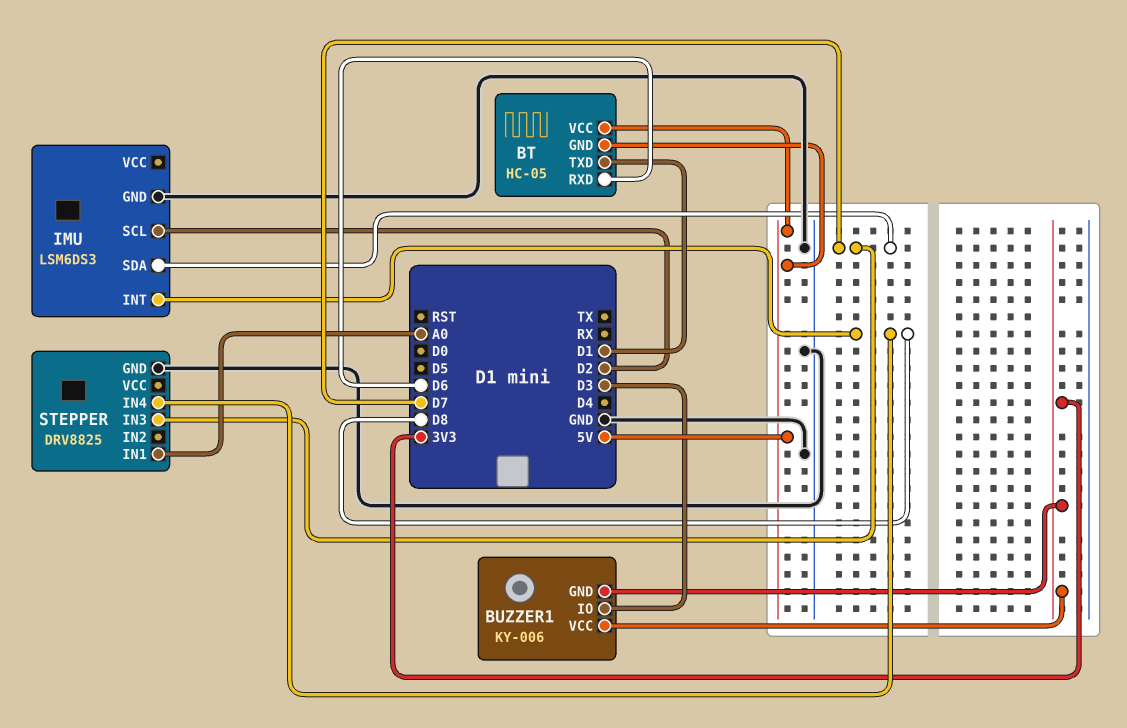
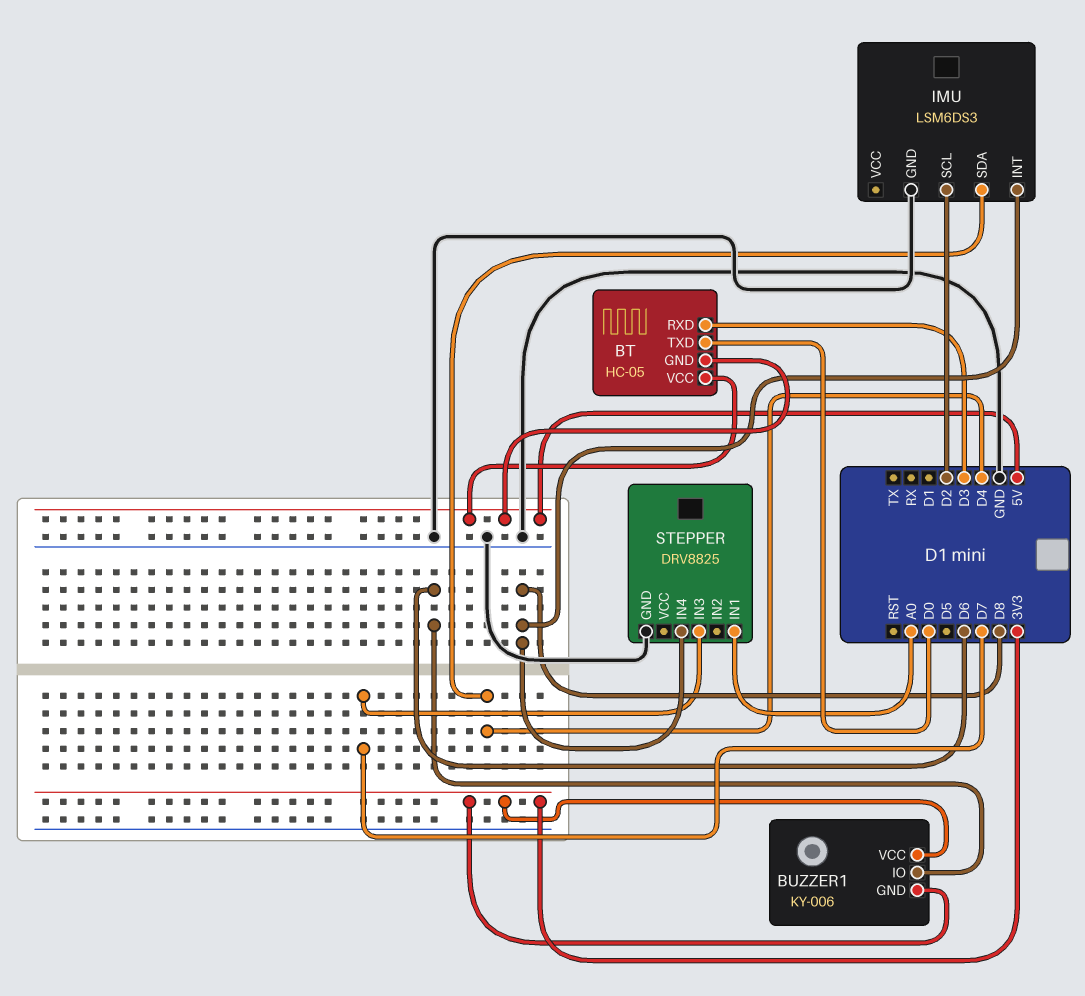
BT pin RXD: D6 -> D3
BT pin TXD: D1 -> D0
BUZZER1 pin IO: D3 -> D6
IMU pin SDA: D7 -> D4

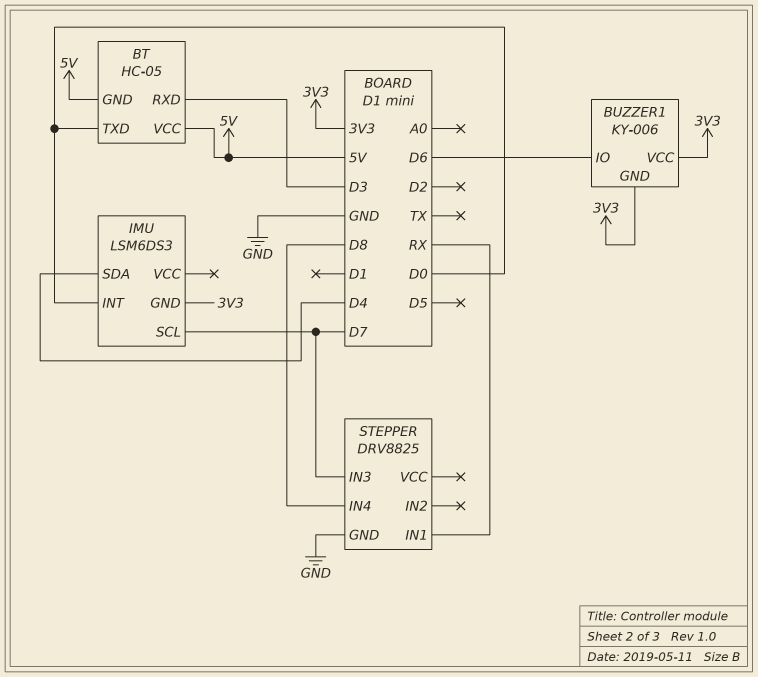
IMU pin GND: GND -> 3V3
IMU pin INT: D8 -> D0
IMU pin SCL: D2 -> D7
STEPPER pin IN1: A0 -> RX

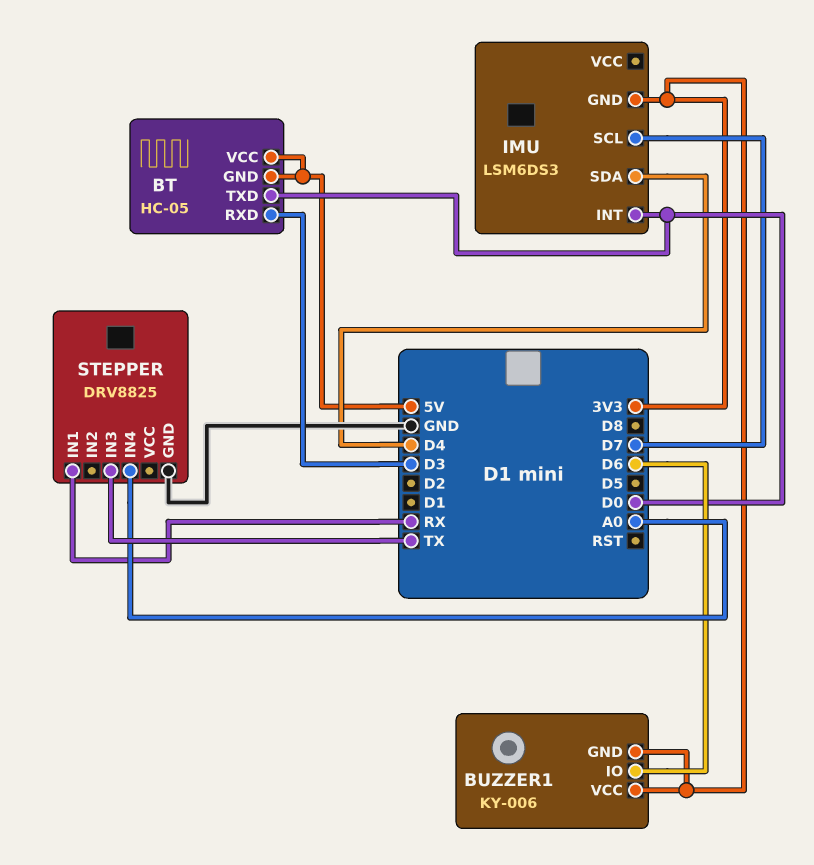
STEPPER pin IN3: D7 -> TX
STEPPER pin IN4: D8 -> A0

